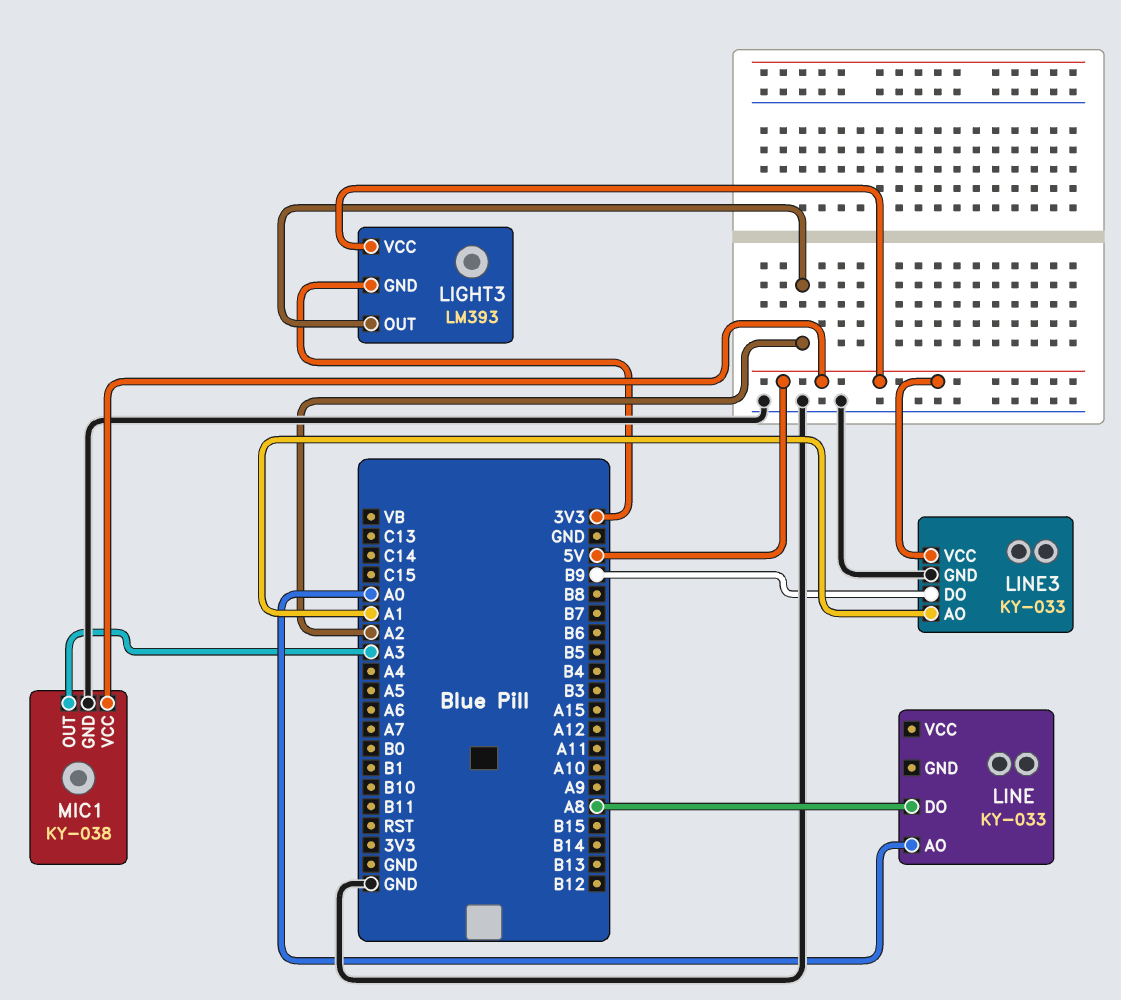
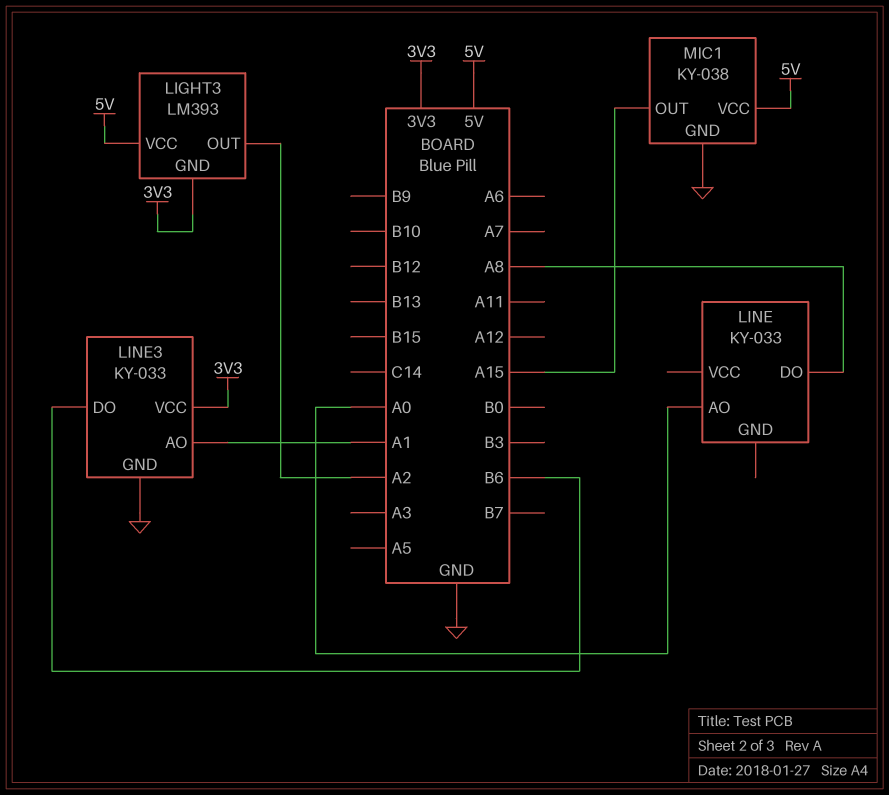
LINE3 pin DO: B9 -> B6
LINE3 pin VCC: 5V -> 3V3
MIC1 pin OUT: A3 -> A15

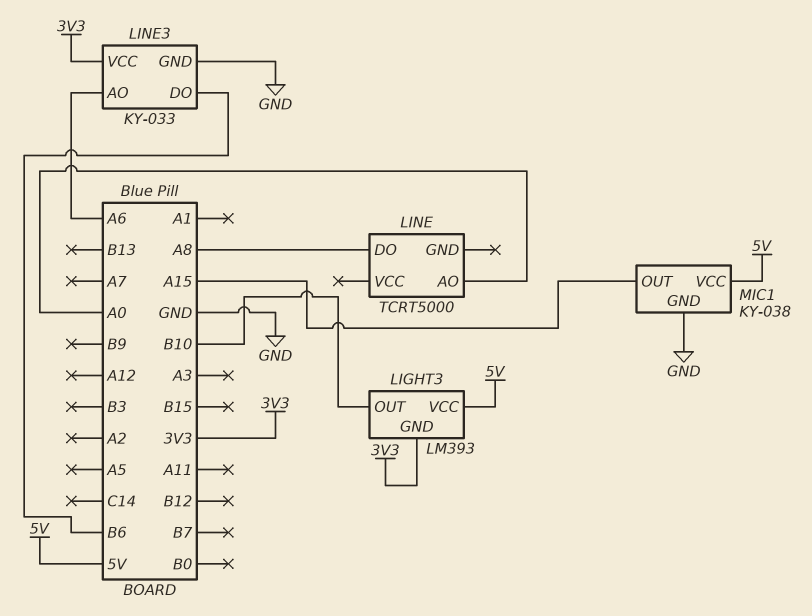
LIGHT3 pin OUT: A2 -> B10
LINE: KY-033 -> TCRT5000
LINE3 pin AO: A1 -> A6

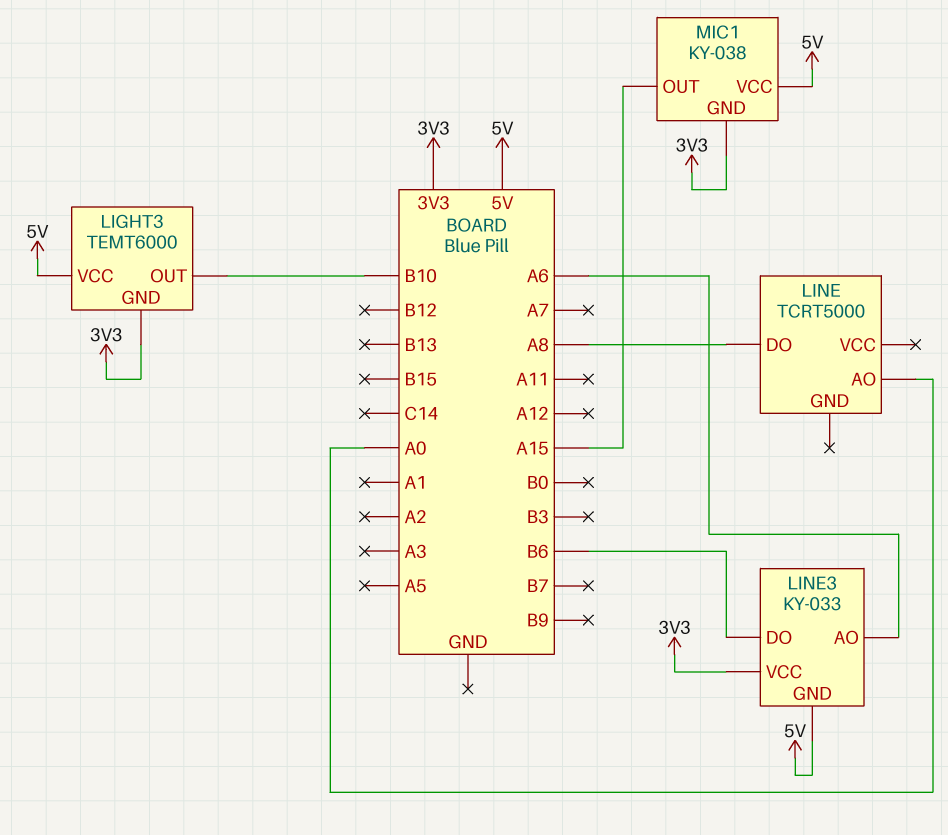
LIGHT3: LM393 -> TEMT6000
LINE3 pin GND: GND -> 5V
MIC1 pin GND: GND -> 3V3

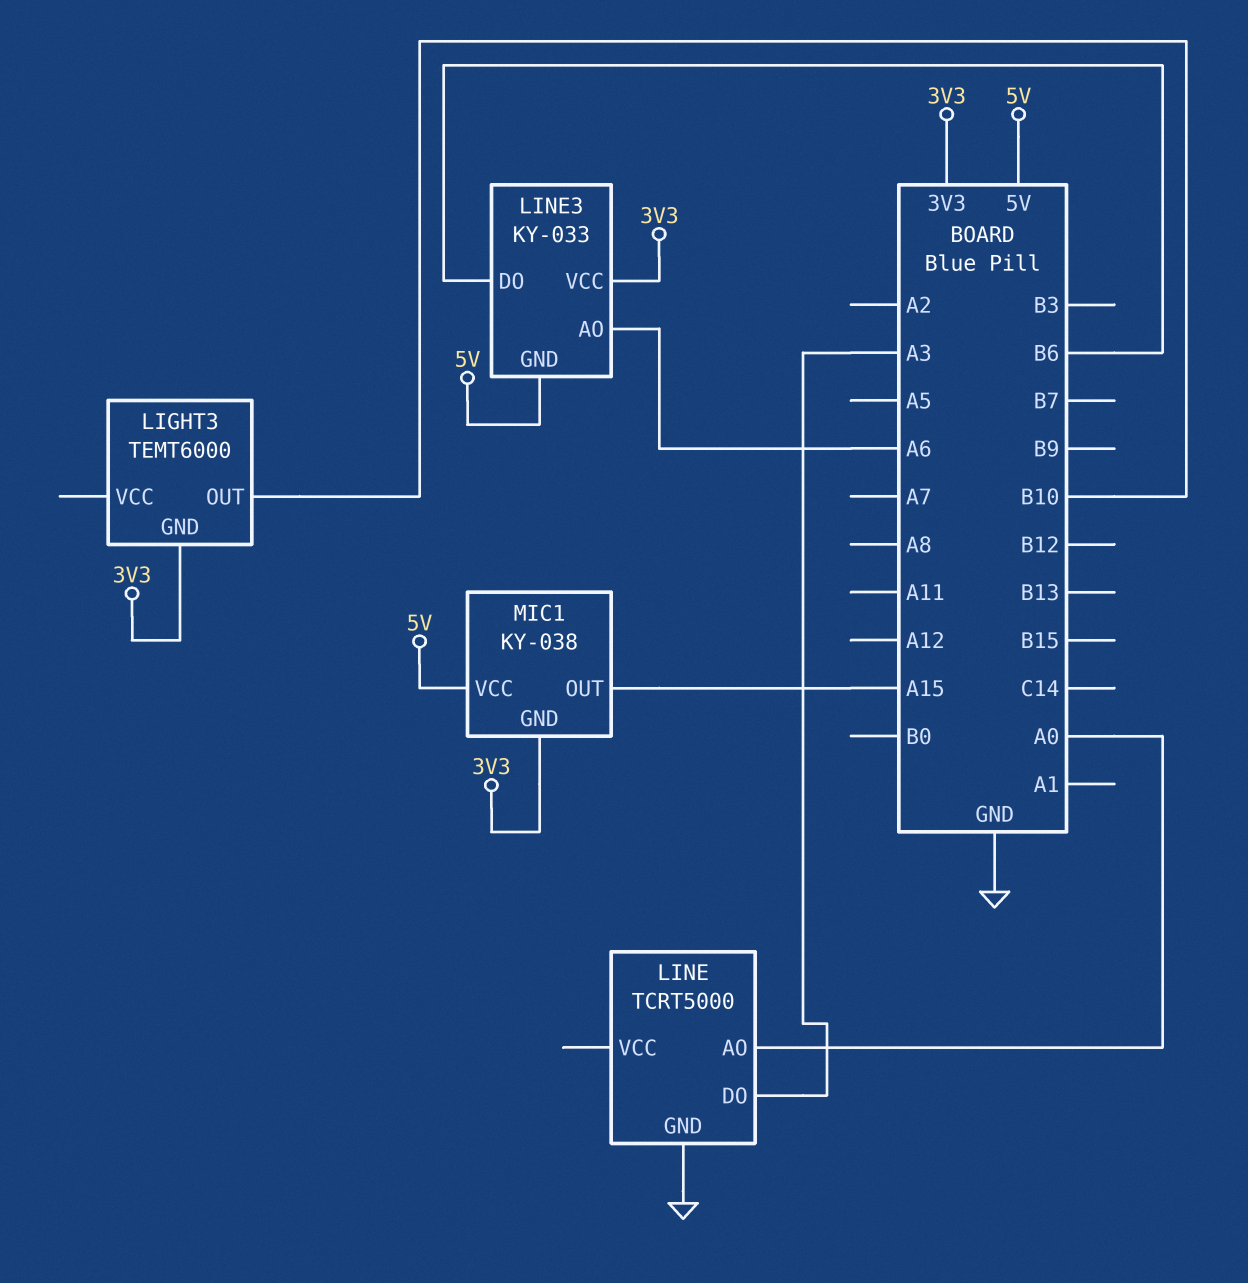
LIGHT3 pin VCC: 5V -> none
LINE pin DO: A8 -> A3
LINE pin GND: none -> GND

